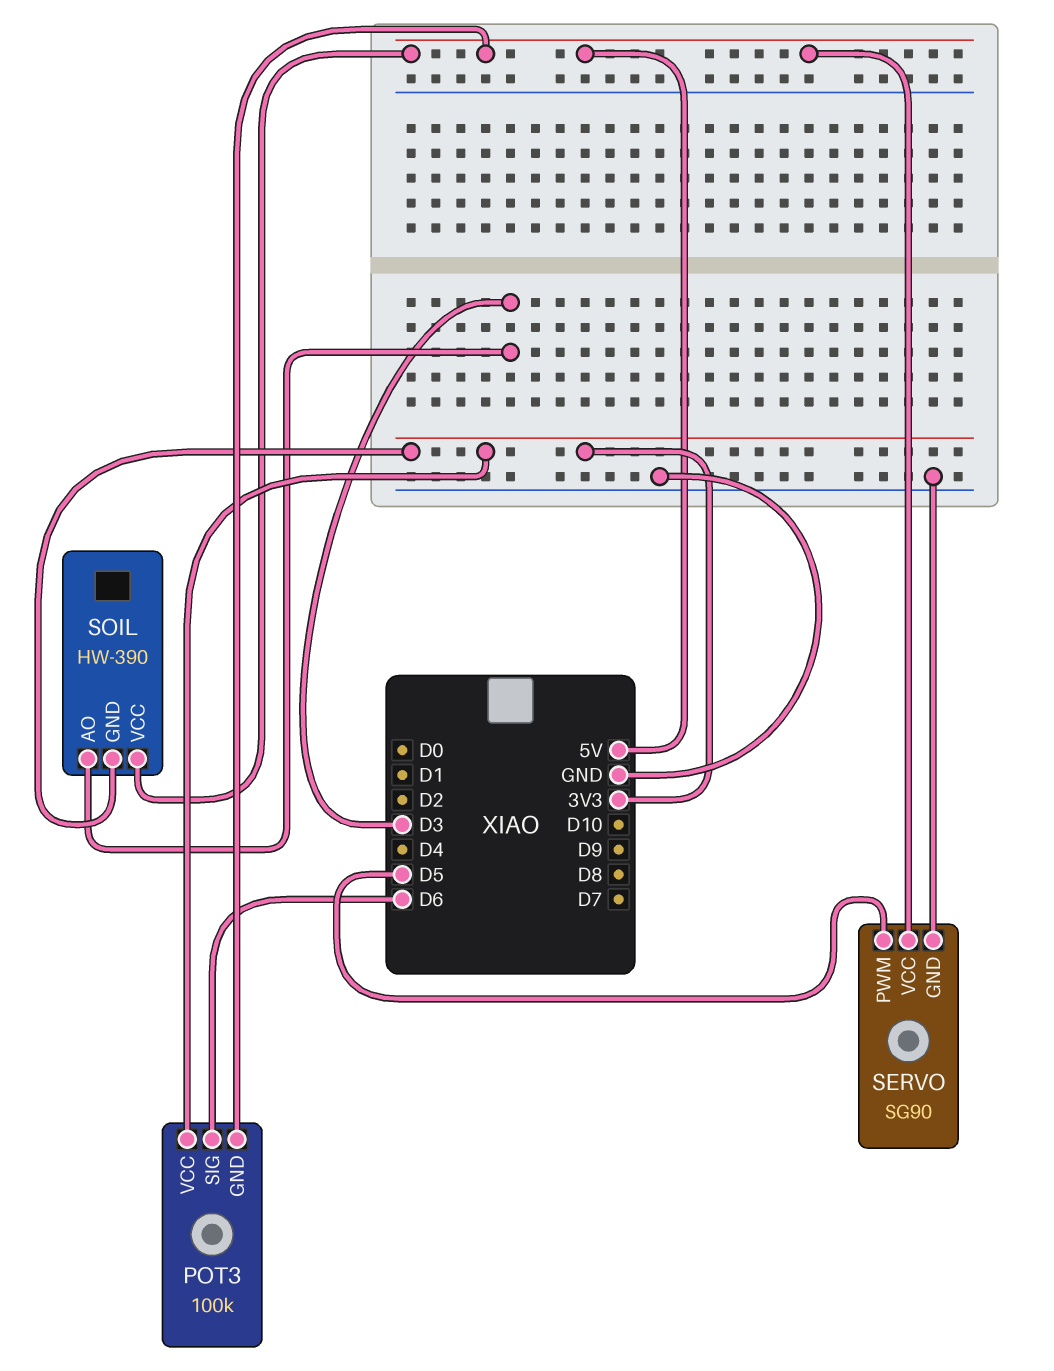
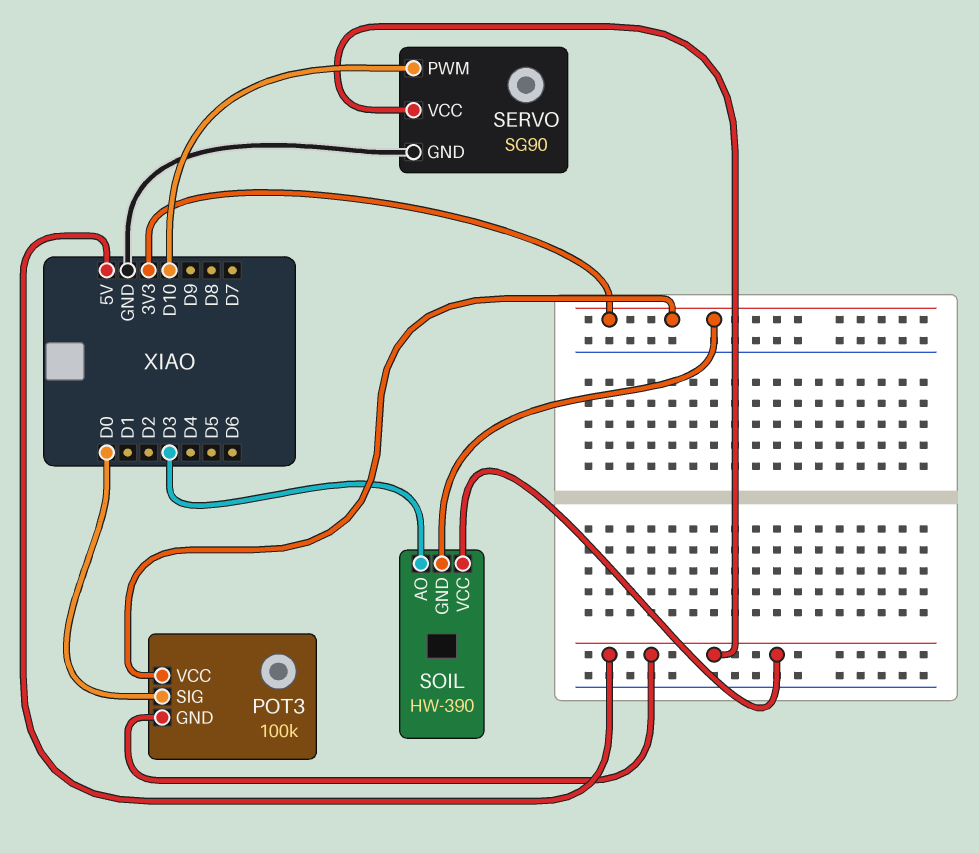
POT3 pin SIG: D6 -> D0
SERVO pin PWM: D5 -> D10

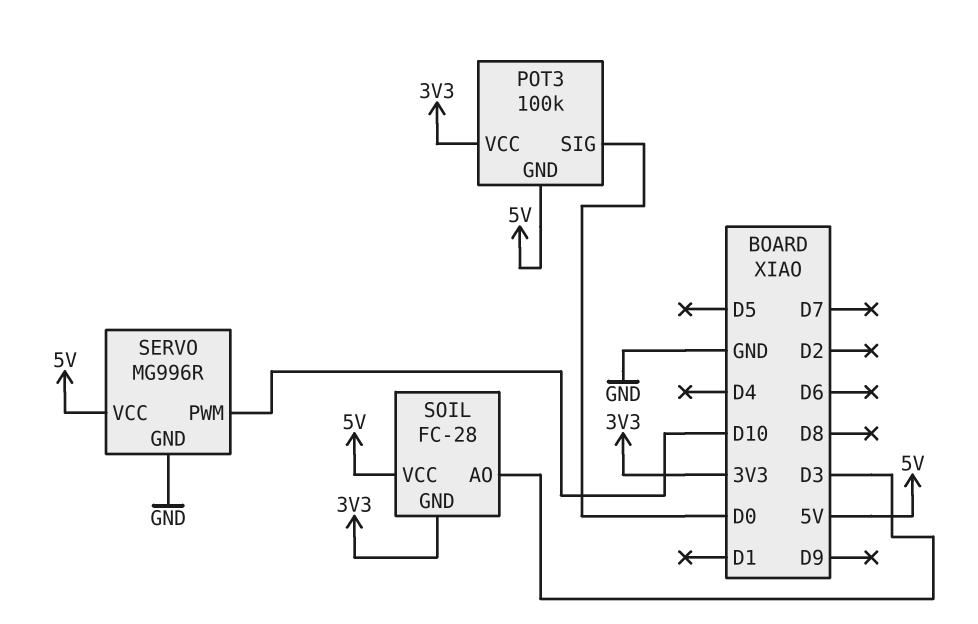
SERVO: SG90 -> MG996R
SOIL: HW-390 -> FC-28

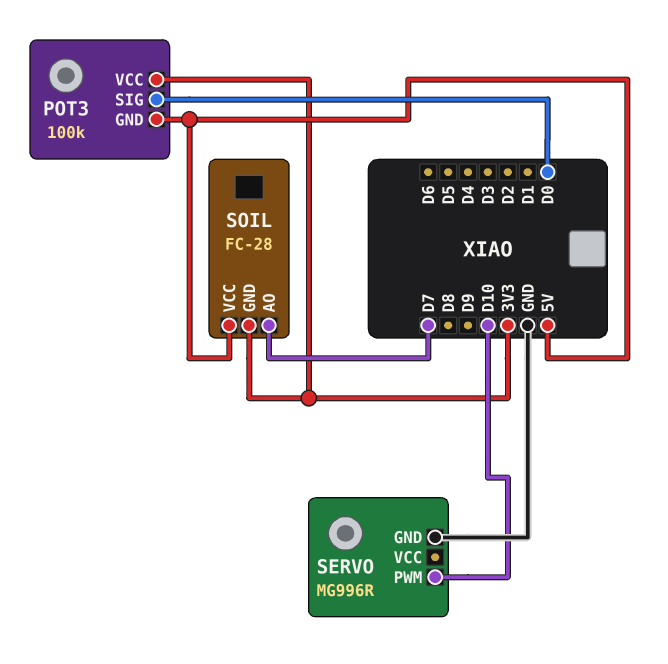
SERVO pin VCC: 5V -> none
SOIL pin AO: D3 -> D7

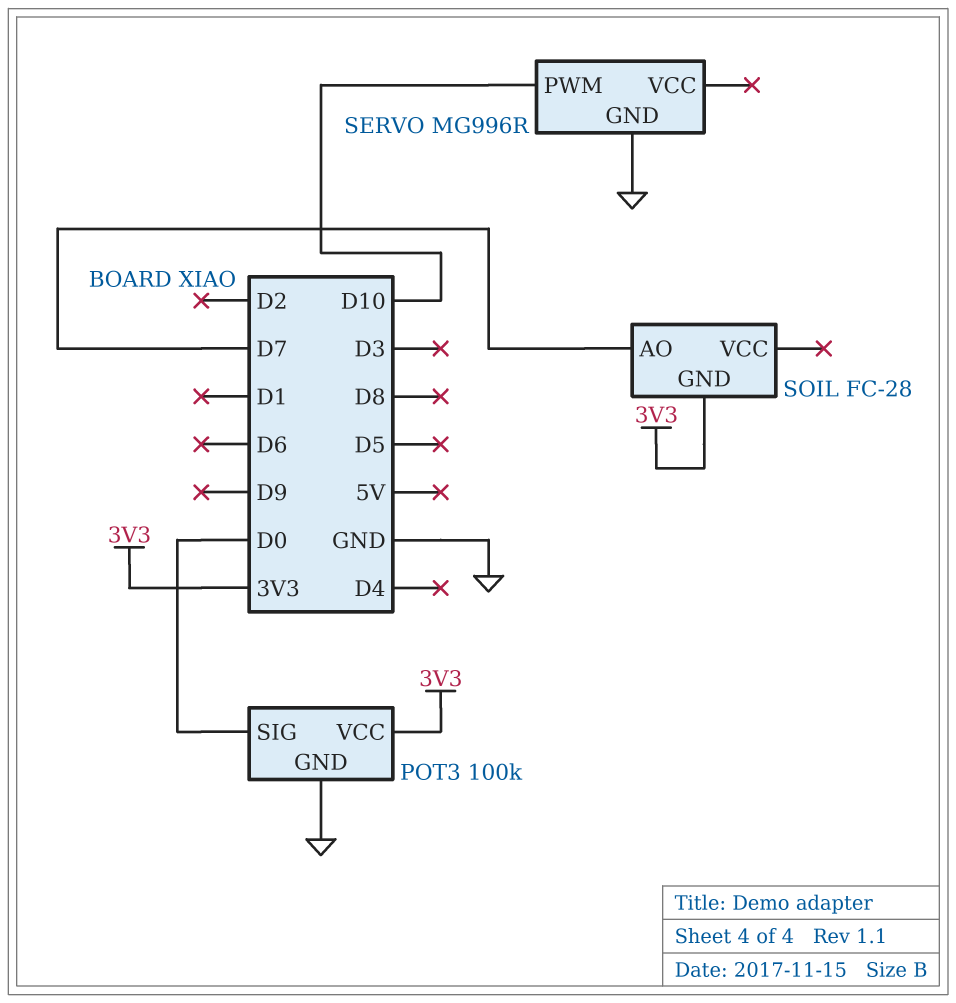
POT3 pin GND: 5V -> GND
SOIL pin VCC: 5V -> none

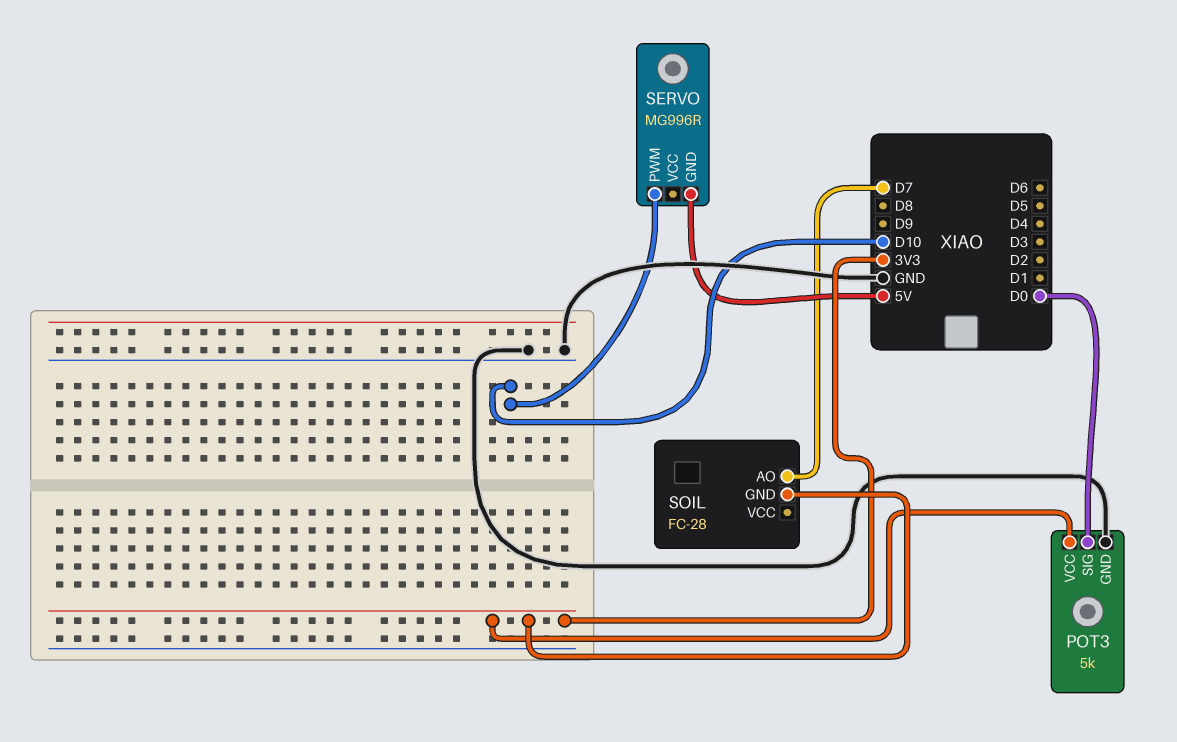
POT3: 100k -> 5k
SERVO pin GND: GND -> 5V

